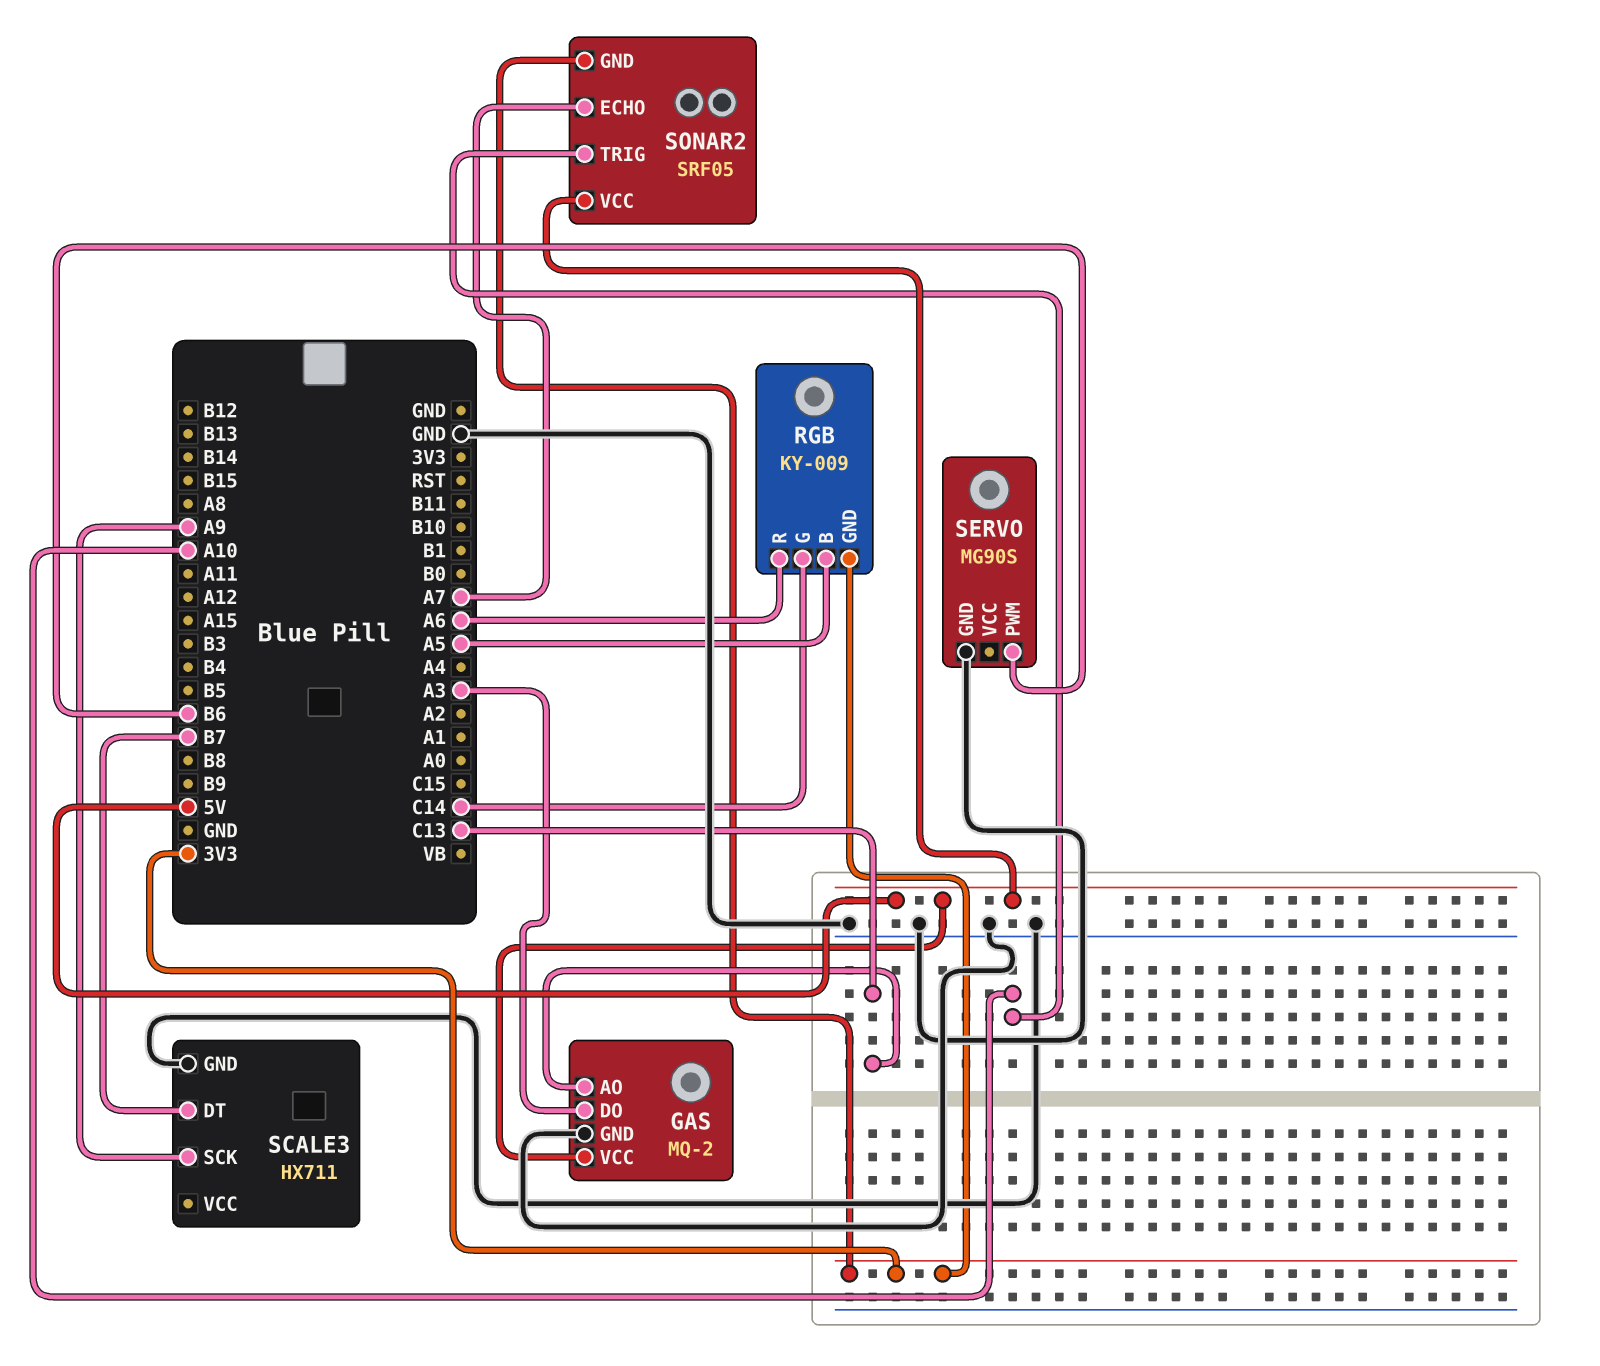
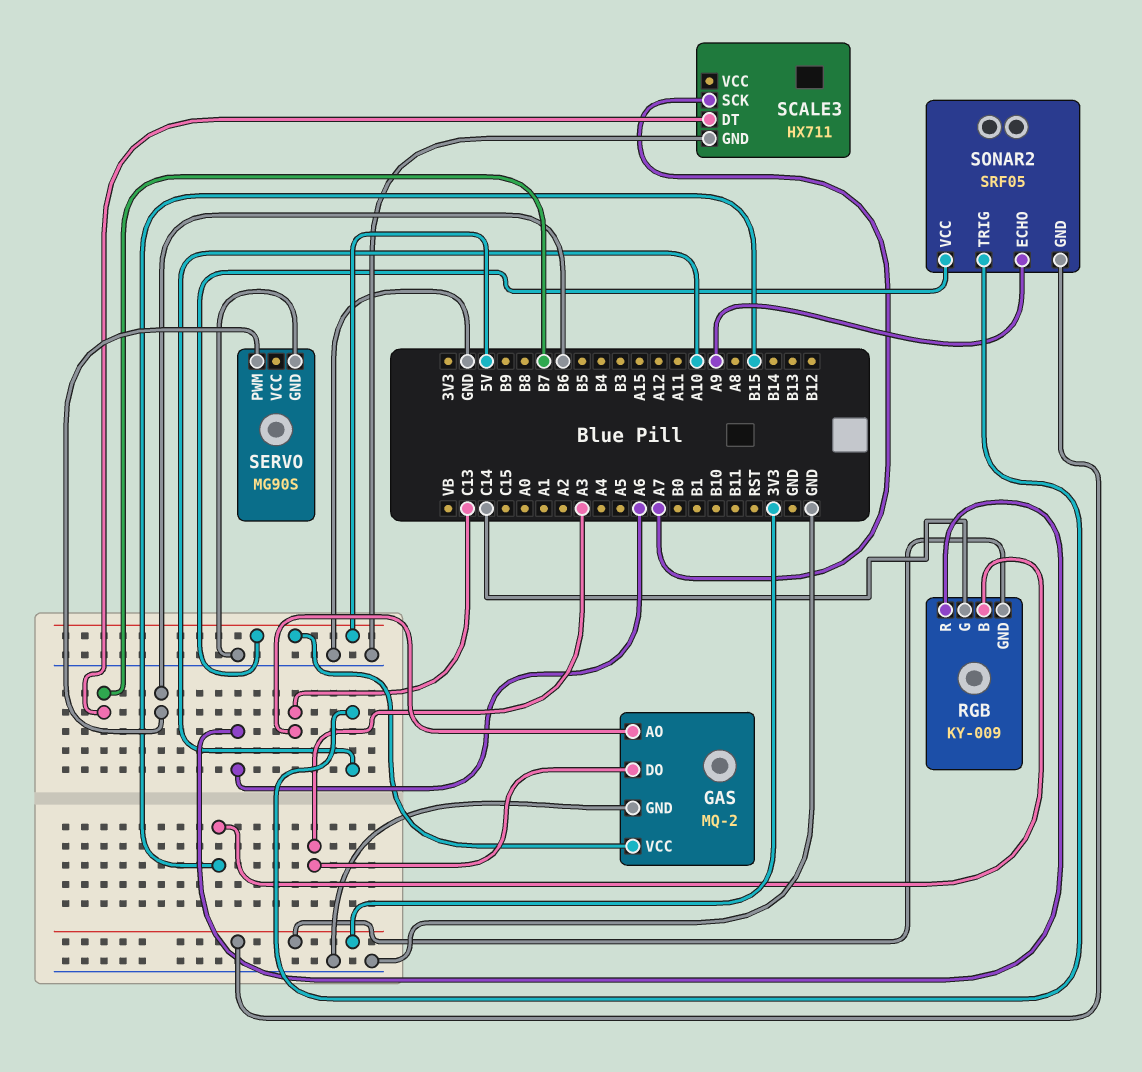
RGB pin B: A5 -> B15
SCALE3 pin SCK: A9 -> A7
SONAR2 pin ECHO: A7 -> A9

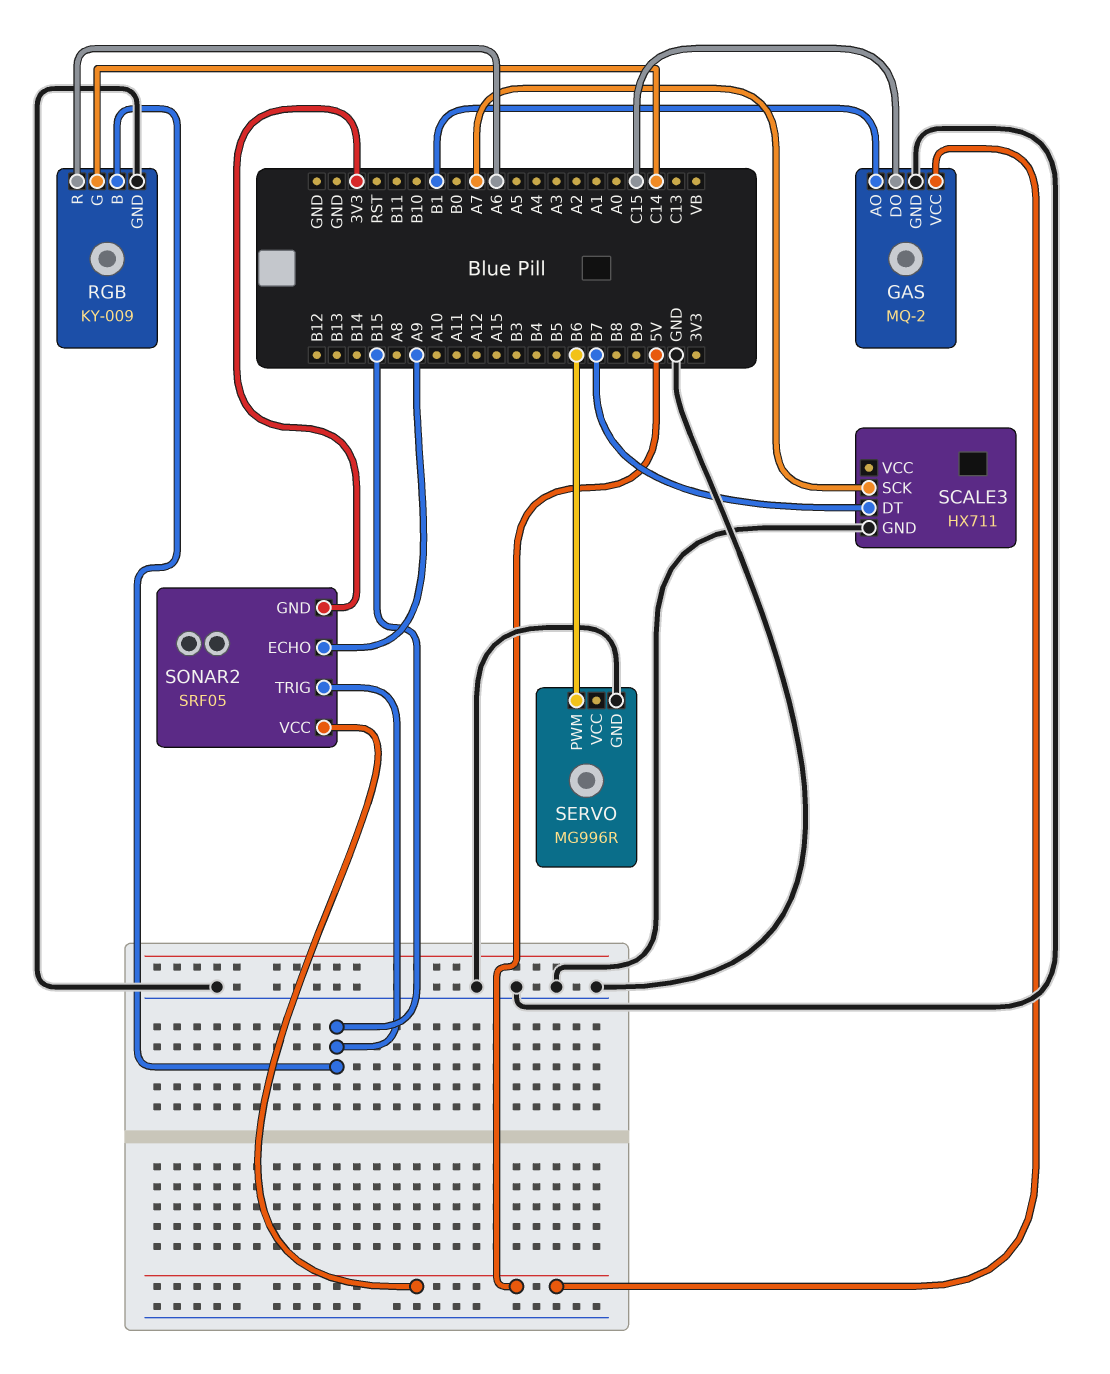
GAS pin AO: C13 -> B1
GAS pin DO: A3 -> C15
RGB pin GND: 3V3 -> GND
SERVO: MG90S -> MG996R
SONAR2 pin TRIG: A10 -> B15

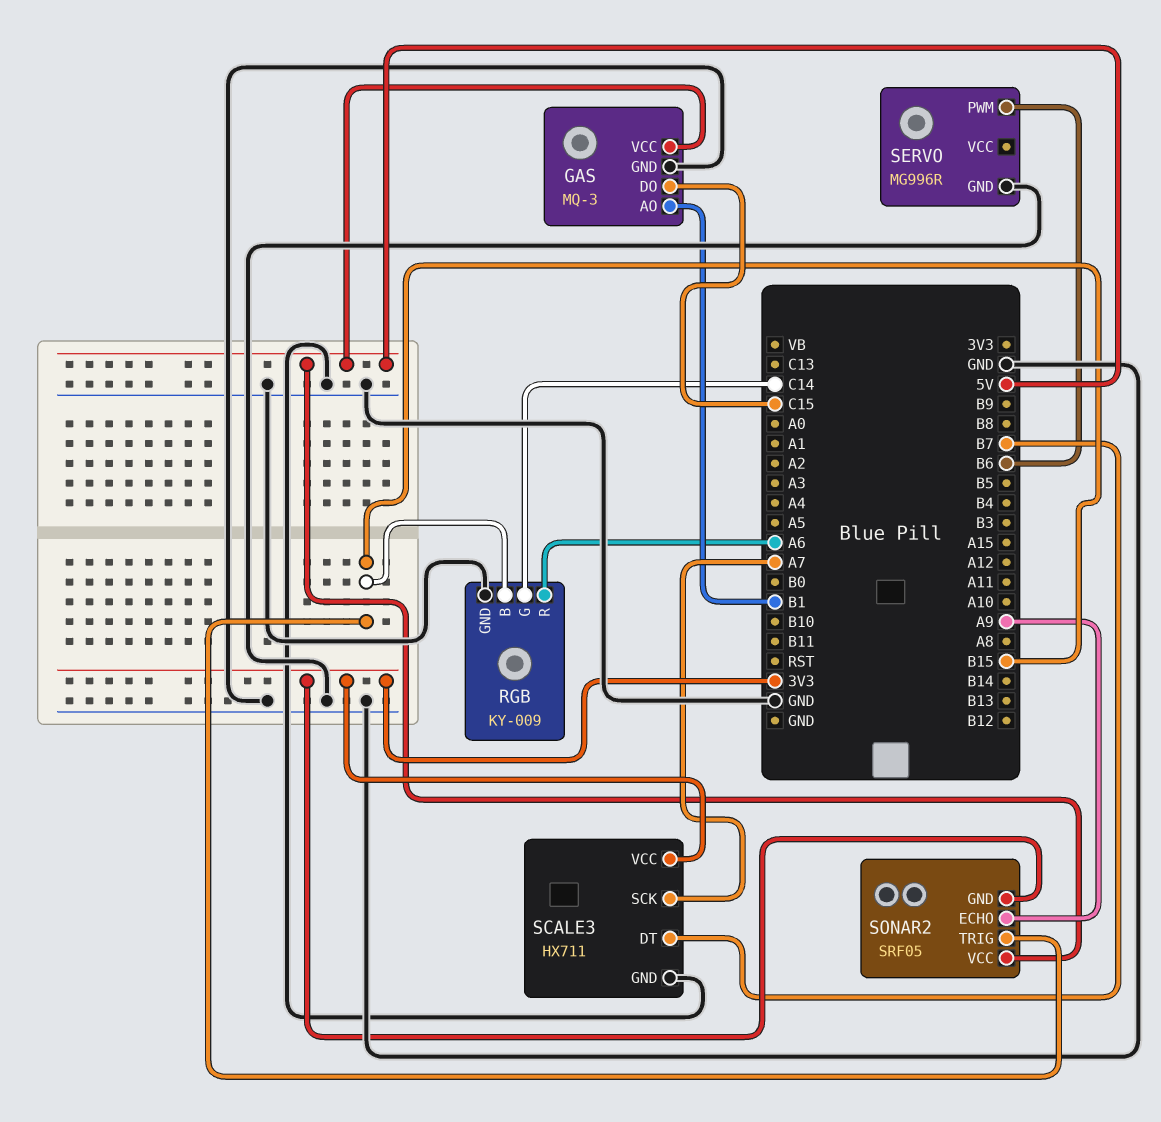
GAS: MQ-2 -> MQ-3
SCALE3 pin VCC: none -> 3V3

